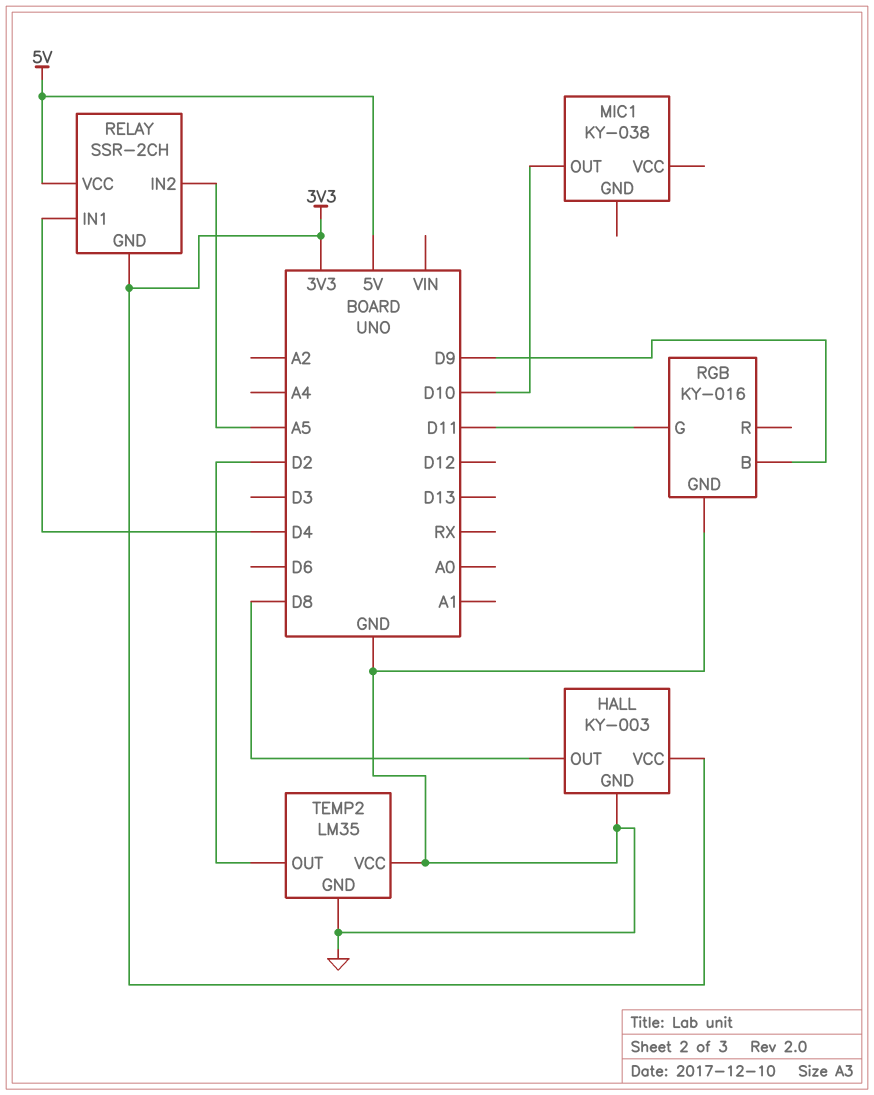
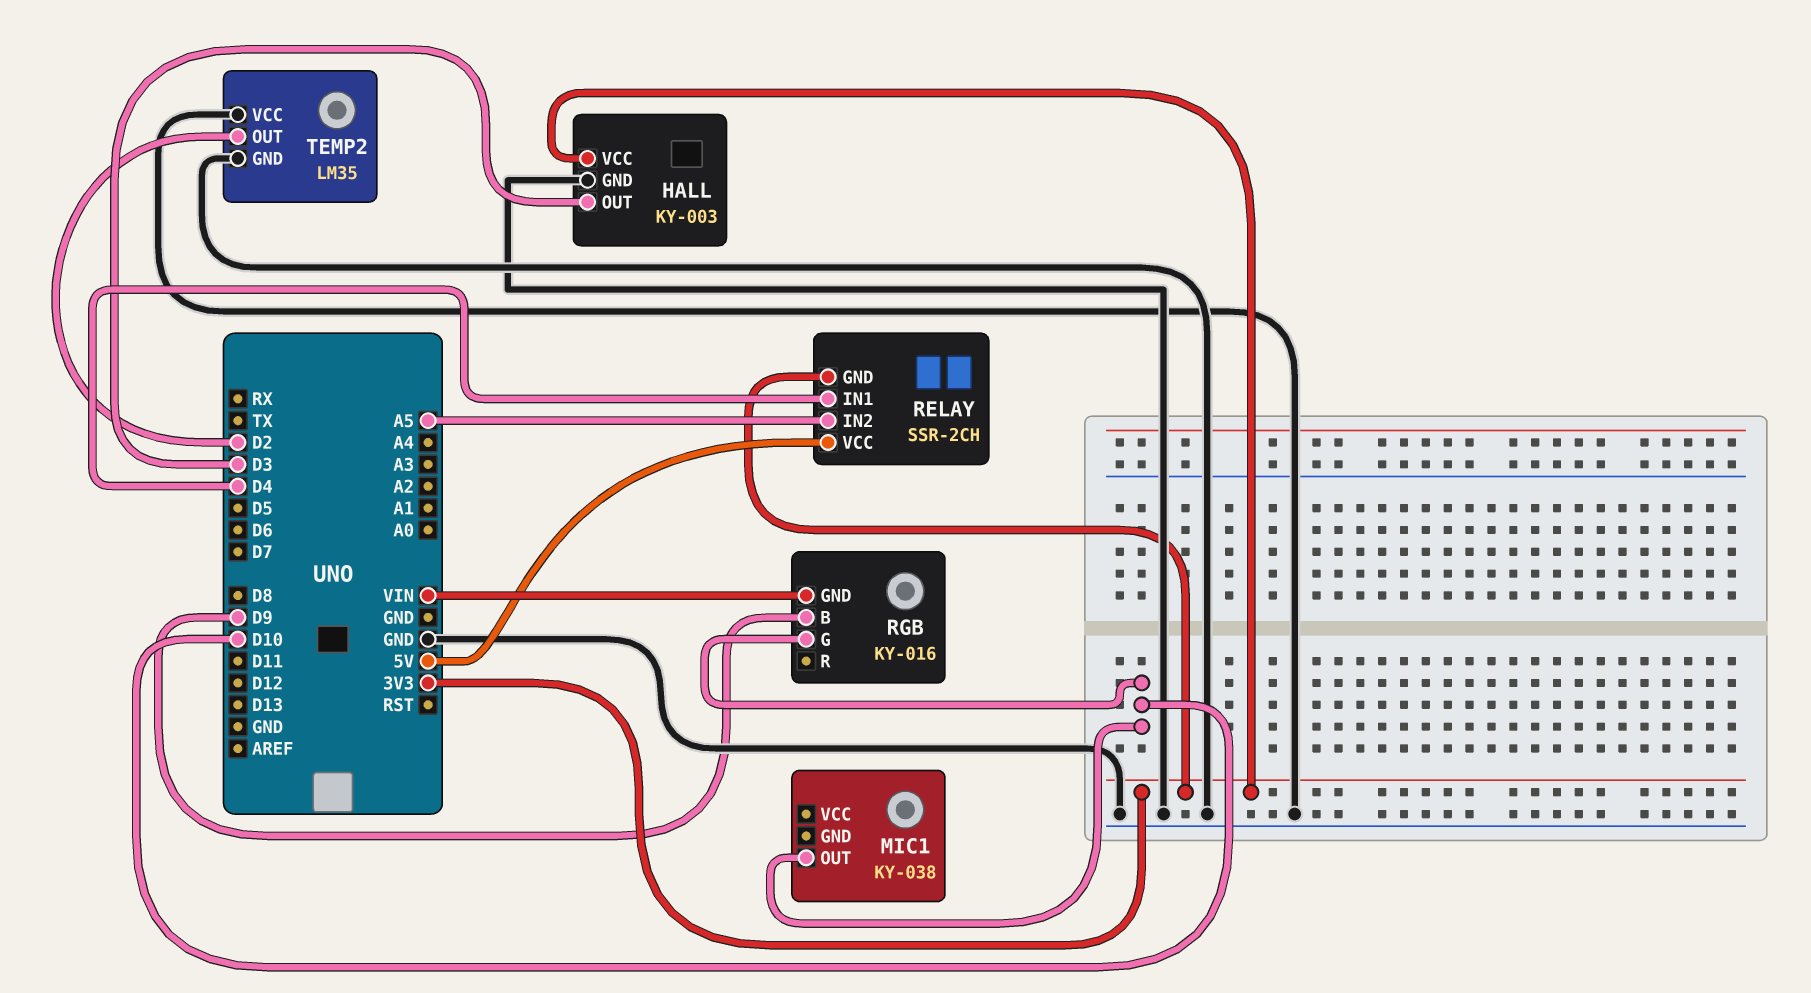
HALL pin OUT: D8 -> D3
RGB pin G: D11 -> D10
RGB pin GND: GND -> VIN

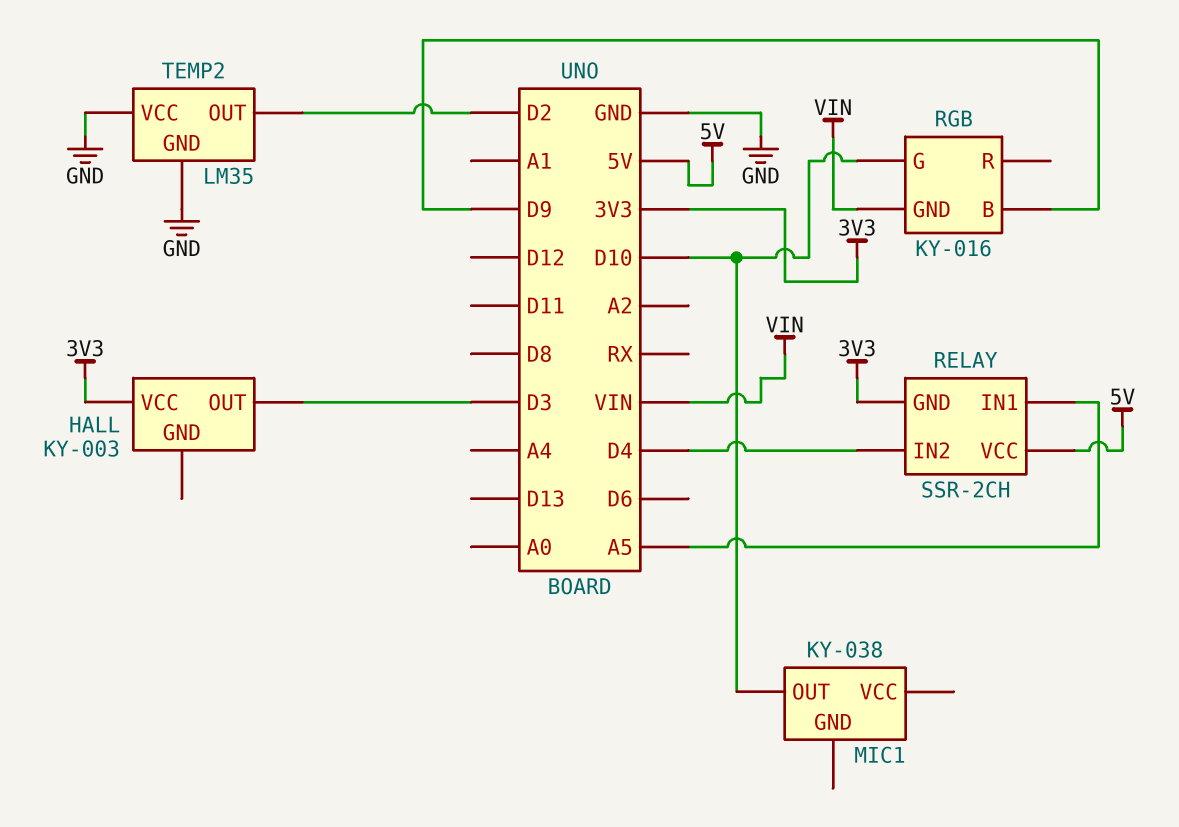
HALL pin GND: GND -> none
RELAY pin IN1: D4 -> A5
RELAY pin IN2: A5 -> D4

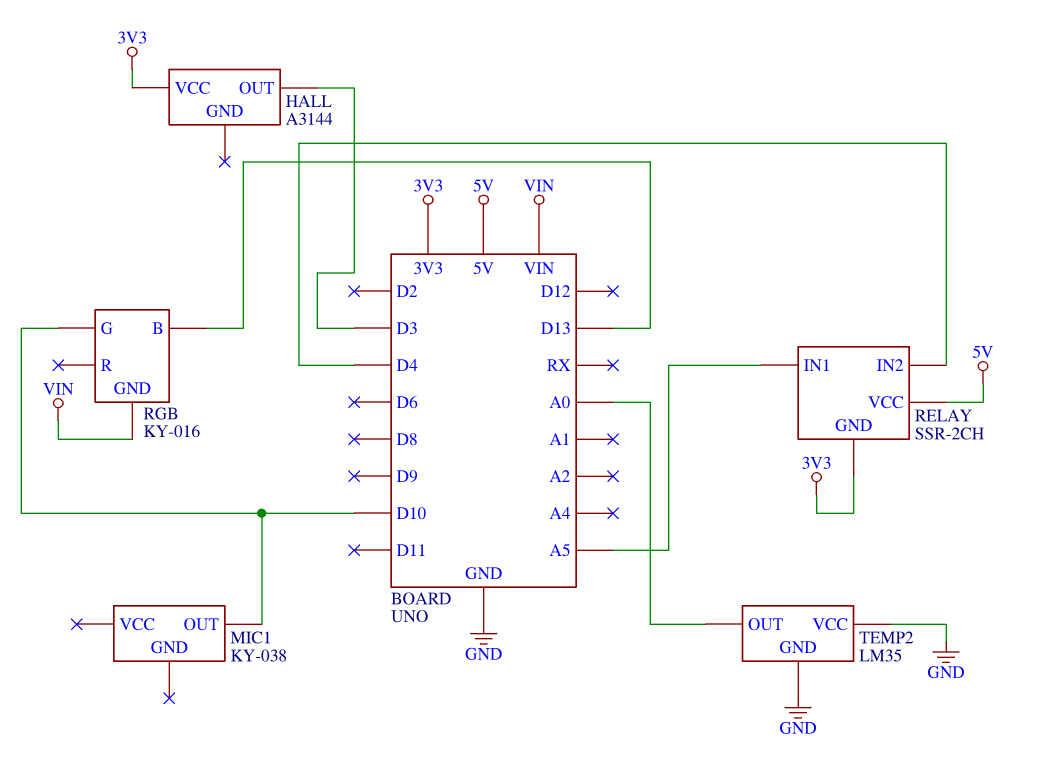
HALL: KY-003 -> A3144
RGB pin B: D9 -> D13
TEMP2 pin OUT: D2 -> A0

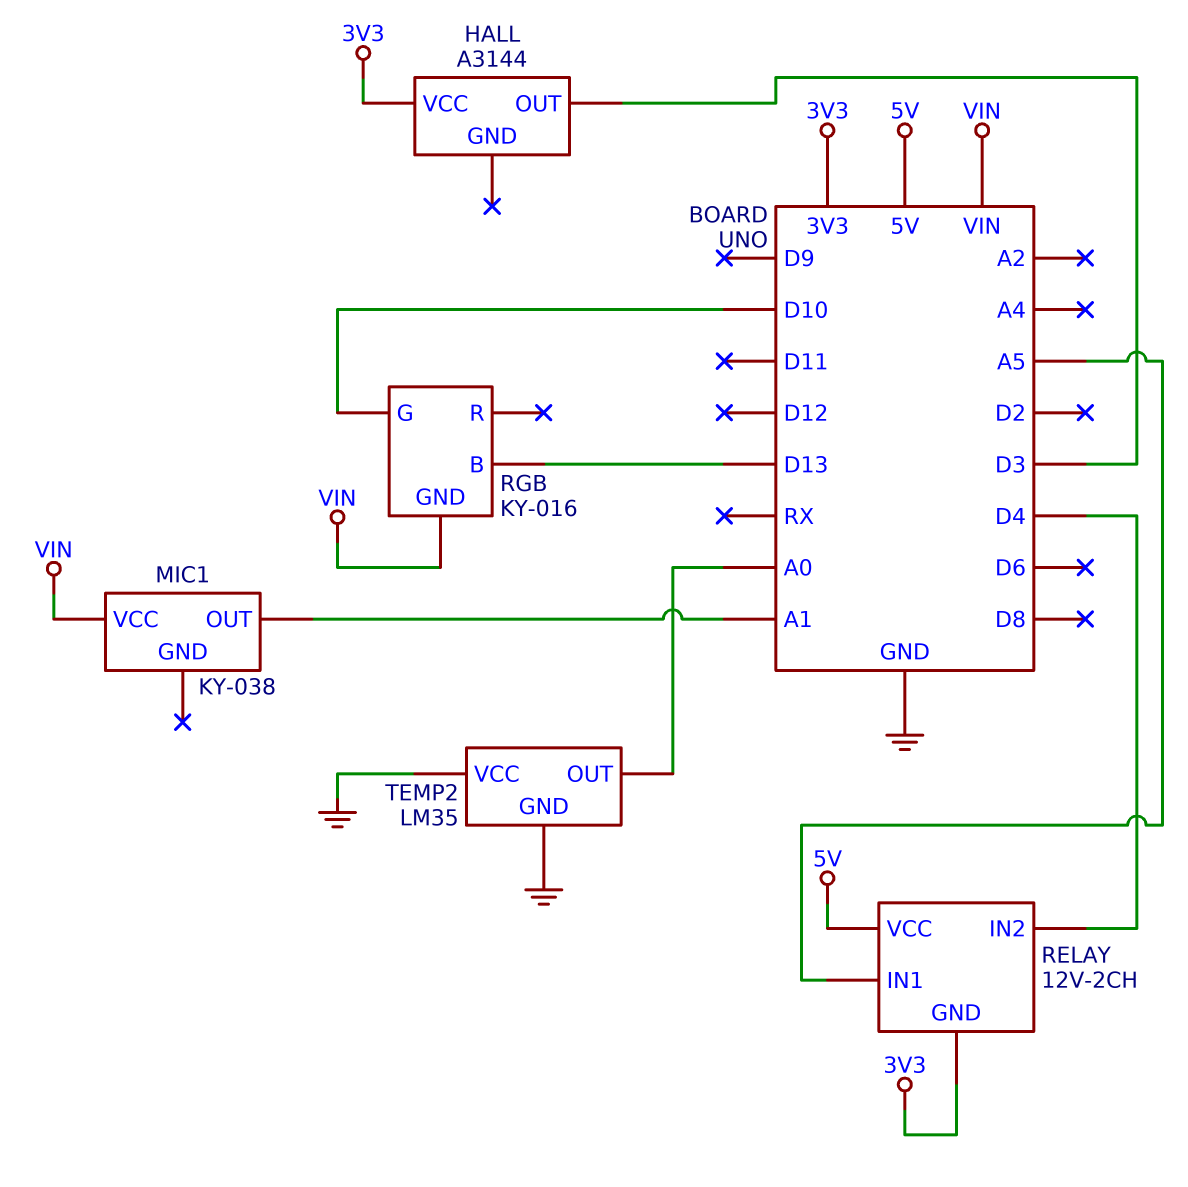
MIC1 pin OUT: D10 -> A1
MIC1 pin VCC: none -> VIN
RELAY: SSR-2CH -> 12V-2CH

